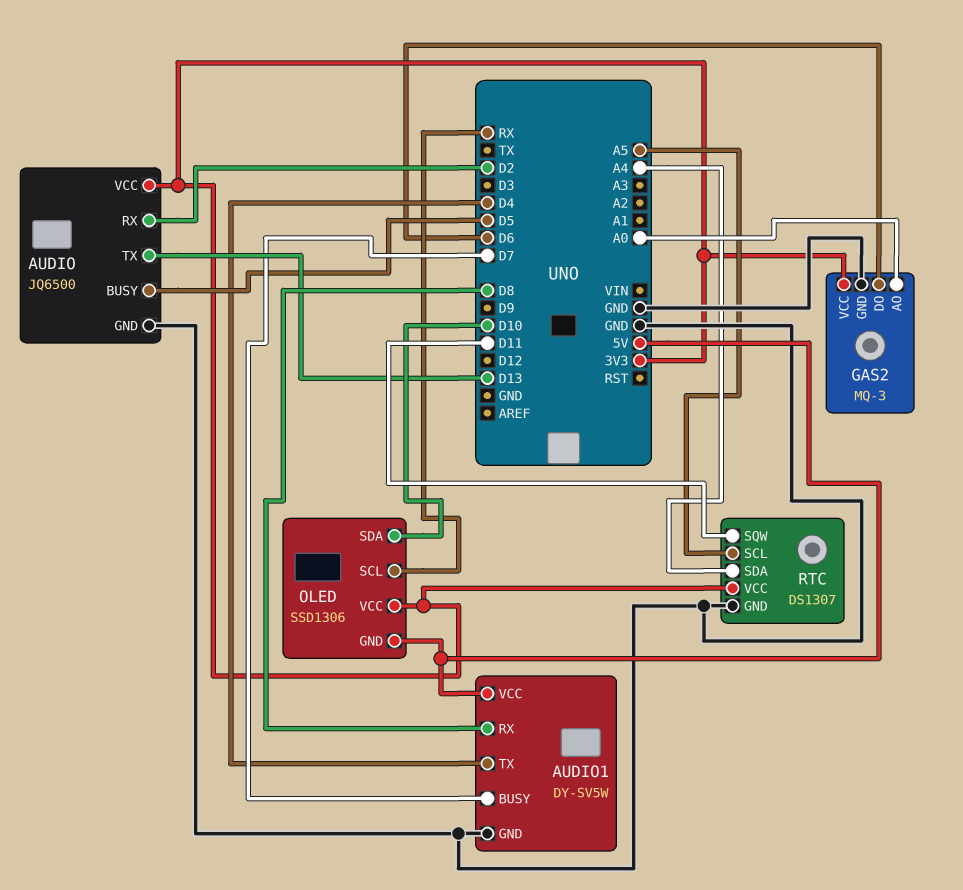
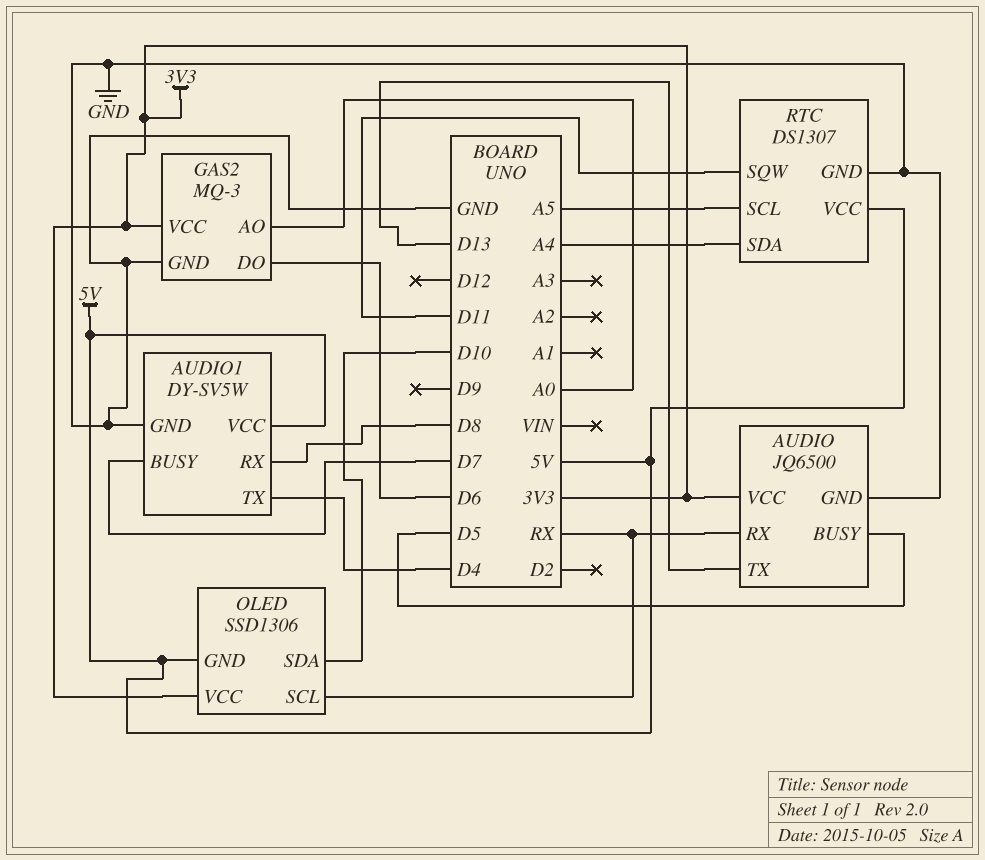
AUDIO pin RX: D2 -> RX
RTC pin VCC: 3V3 -> 5V

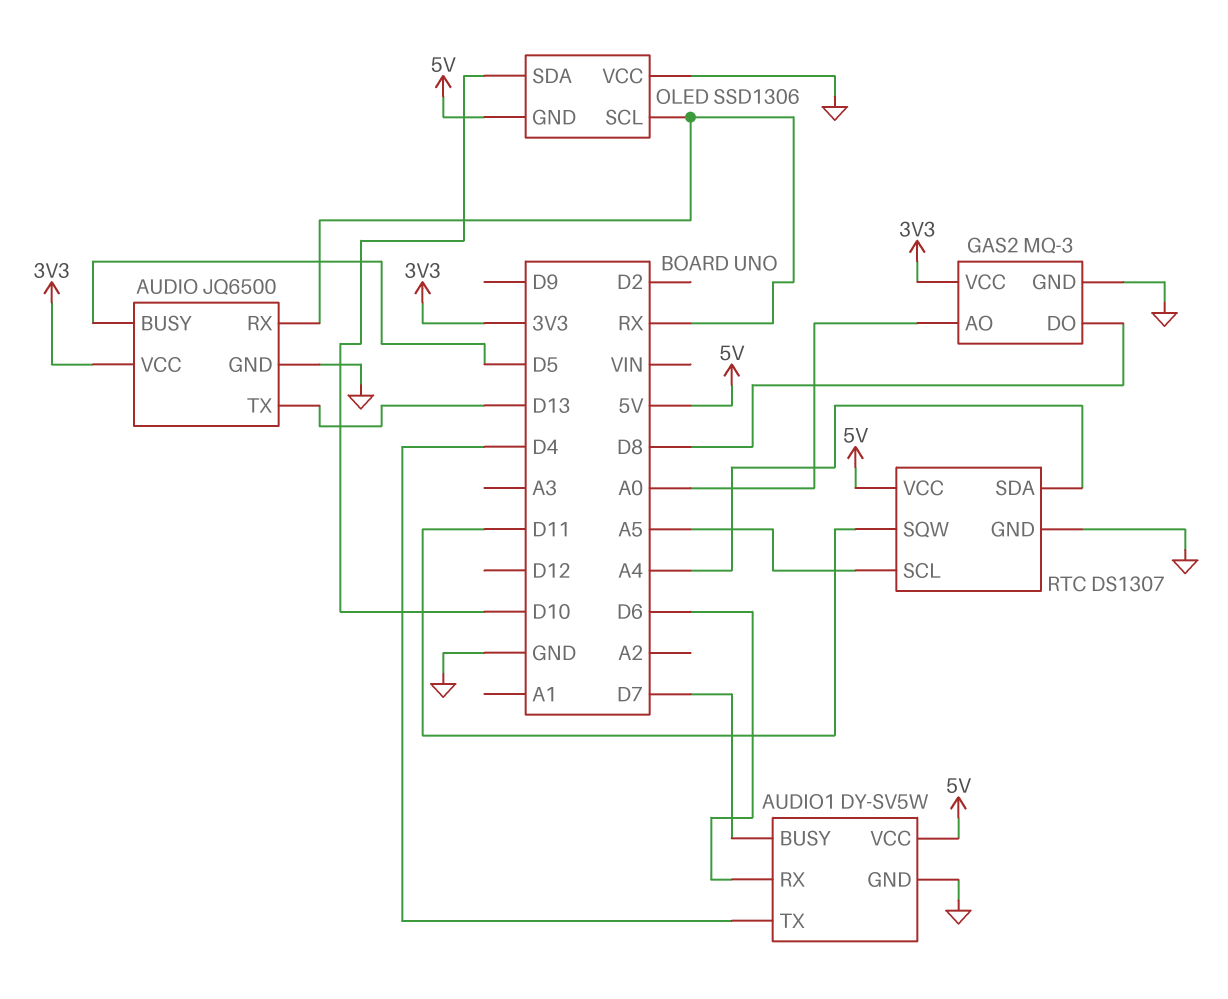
AUDIO1 pin RX: D8 -> D6
GAS2 pin DO: D6 -> D8
OLED pin VCC: 3V3 -> GND

